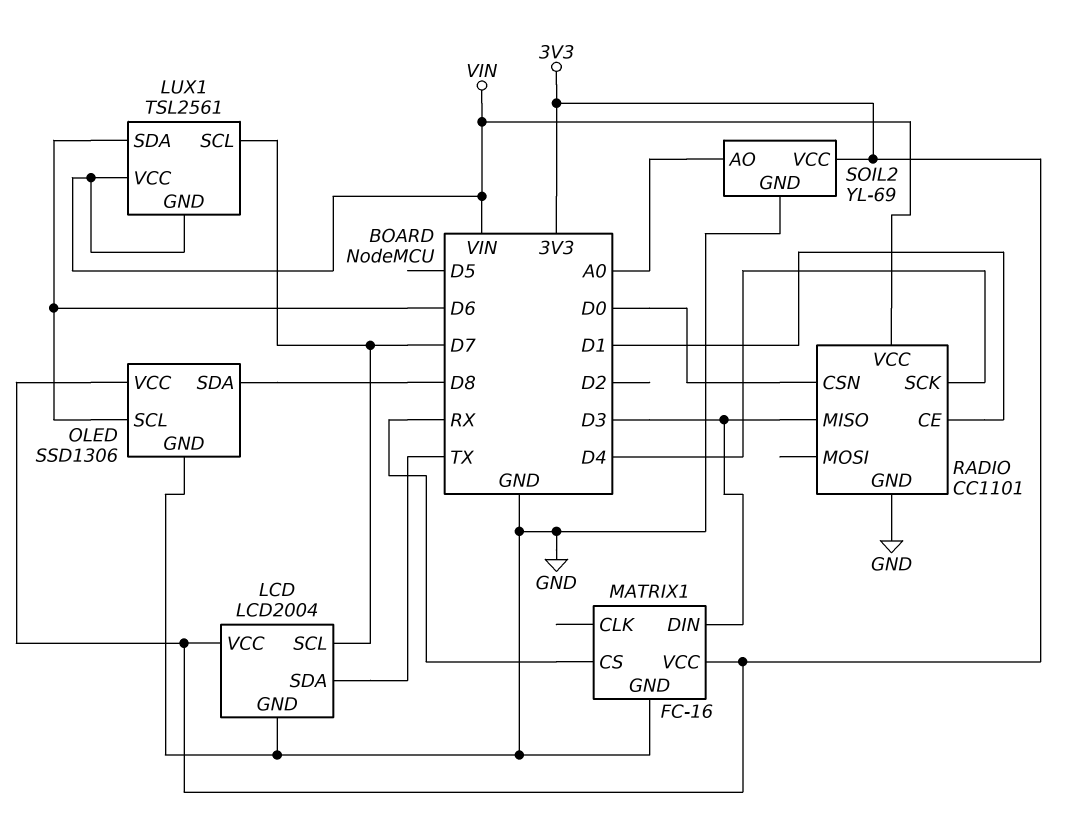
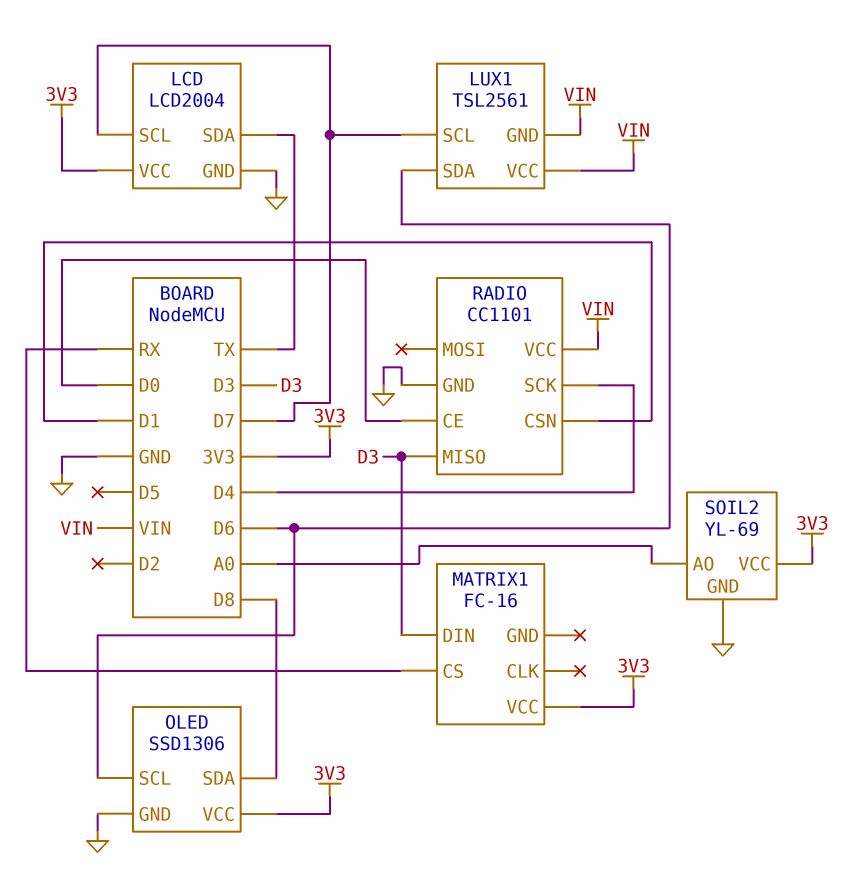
MATRIX1 pin GND: GND -> none
RADIO pin CE: D1 -> D0
RADIO pin CSN: D0 -> D1

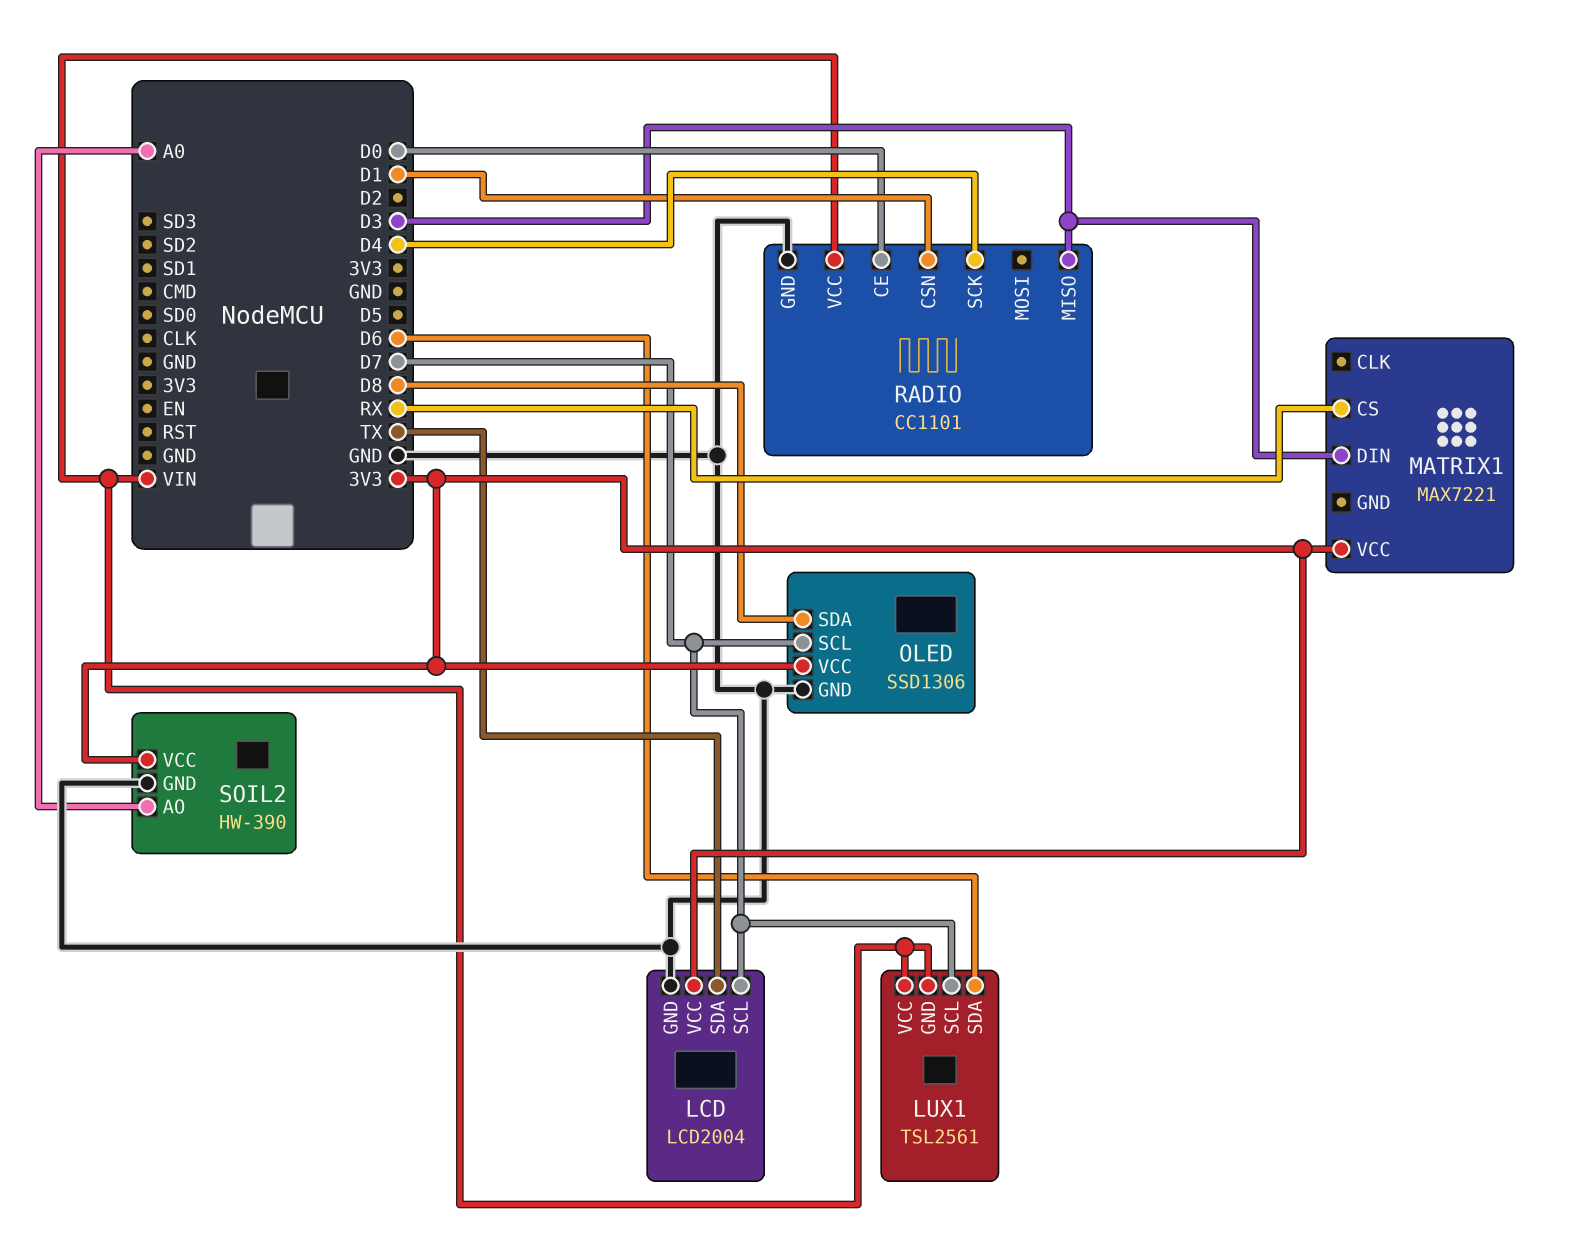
MATRIX1: FC-16 -> MAX7221
OLED pin SCL: D6 -> D7
SOIL2: YL-69 -> HW-390

